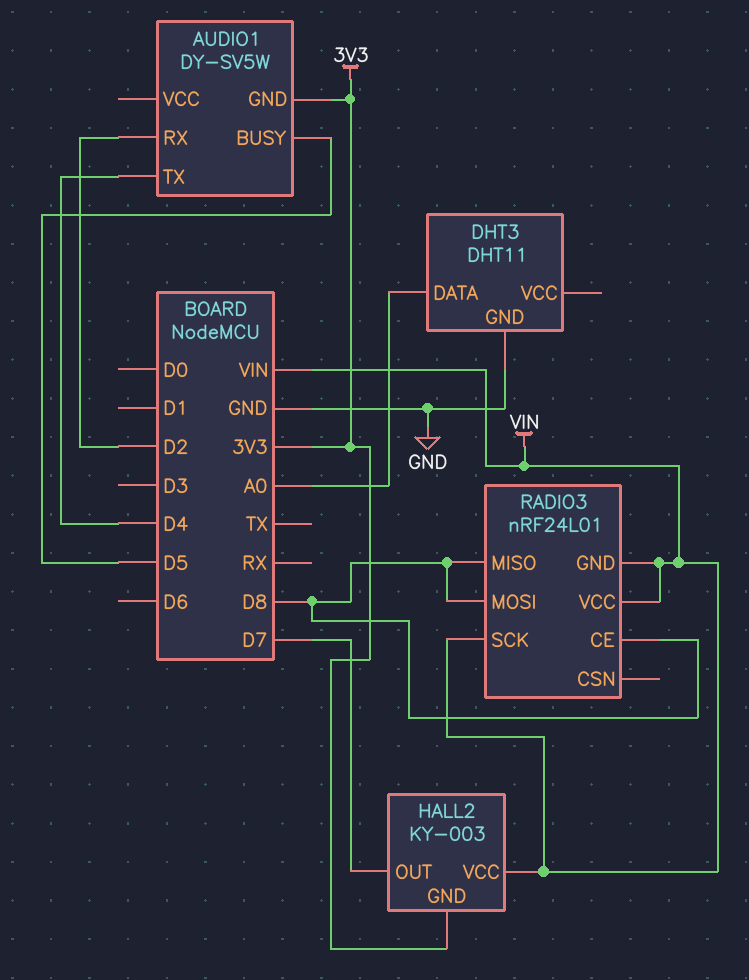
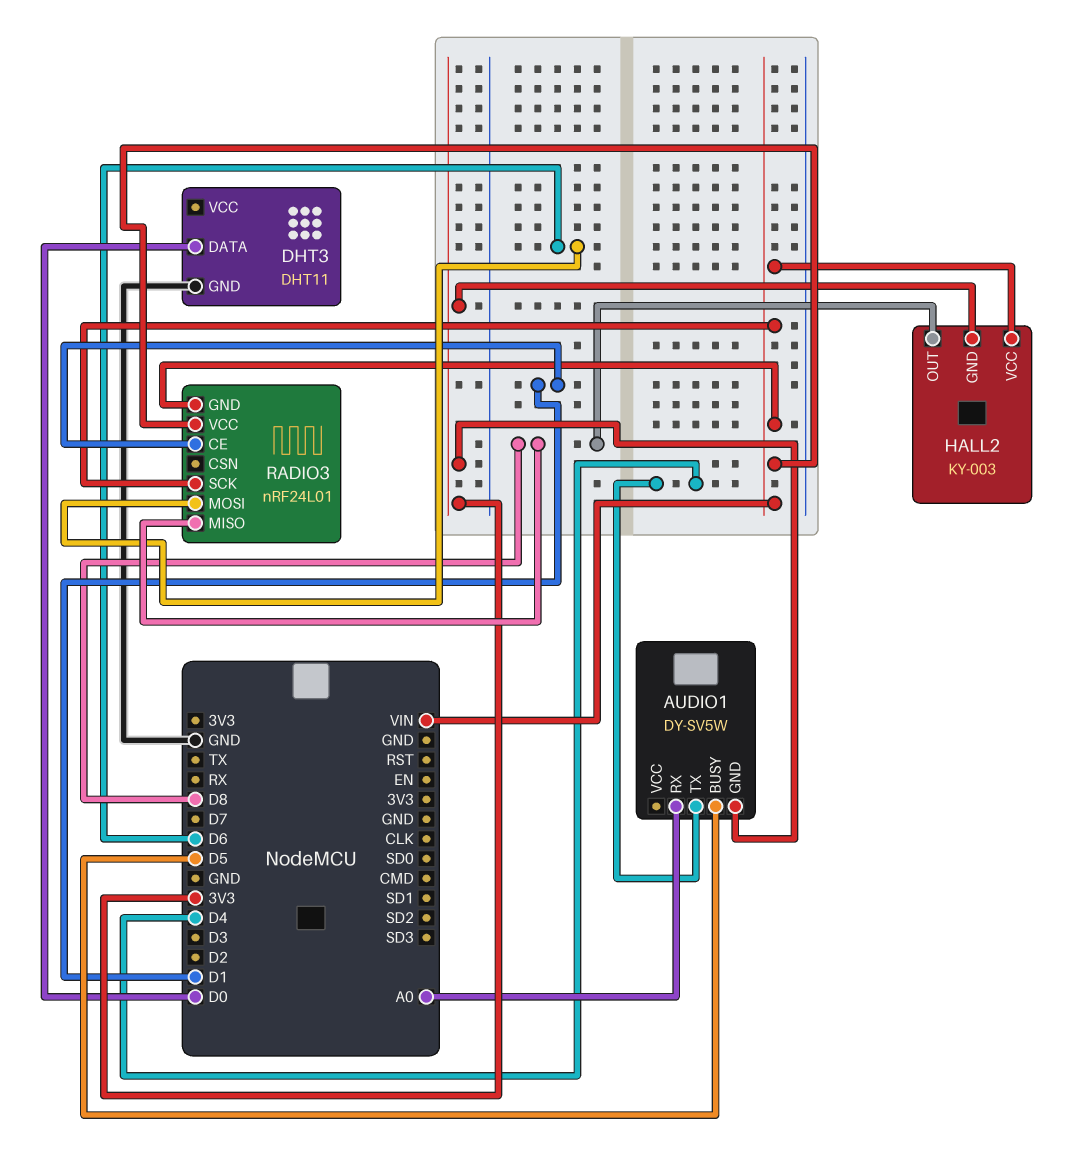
AUDIO1 pin RX: D2 -> A0
DHT3 pin DATA: A0 -> D0
HALL2 pin OUT: D7 -> D8
RADIO3 pin CE: D8 -> D1
RADIO3 pin MOSI: D8 -> D6

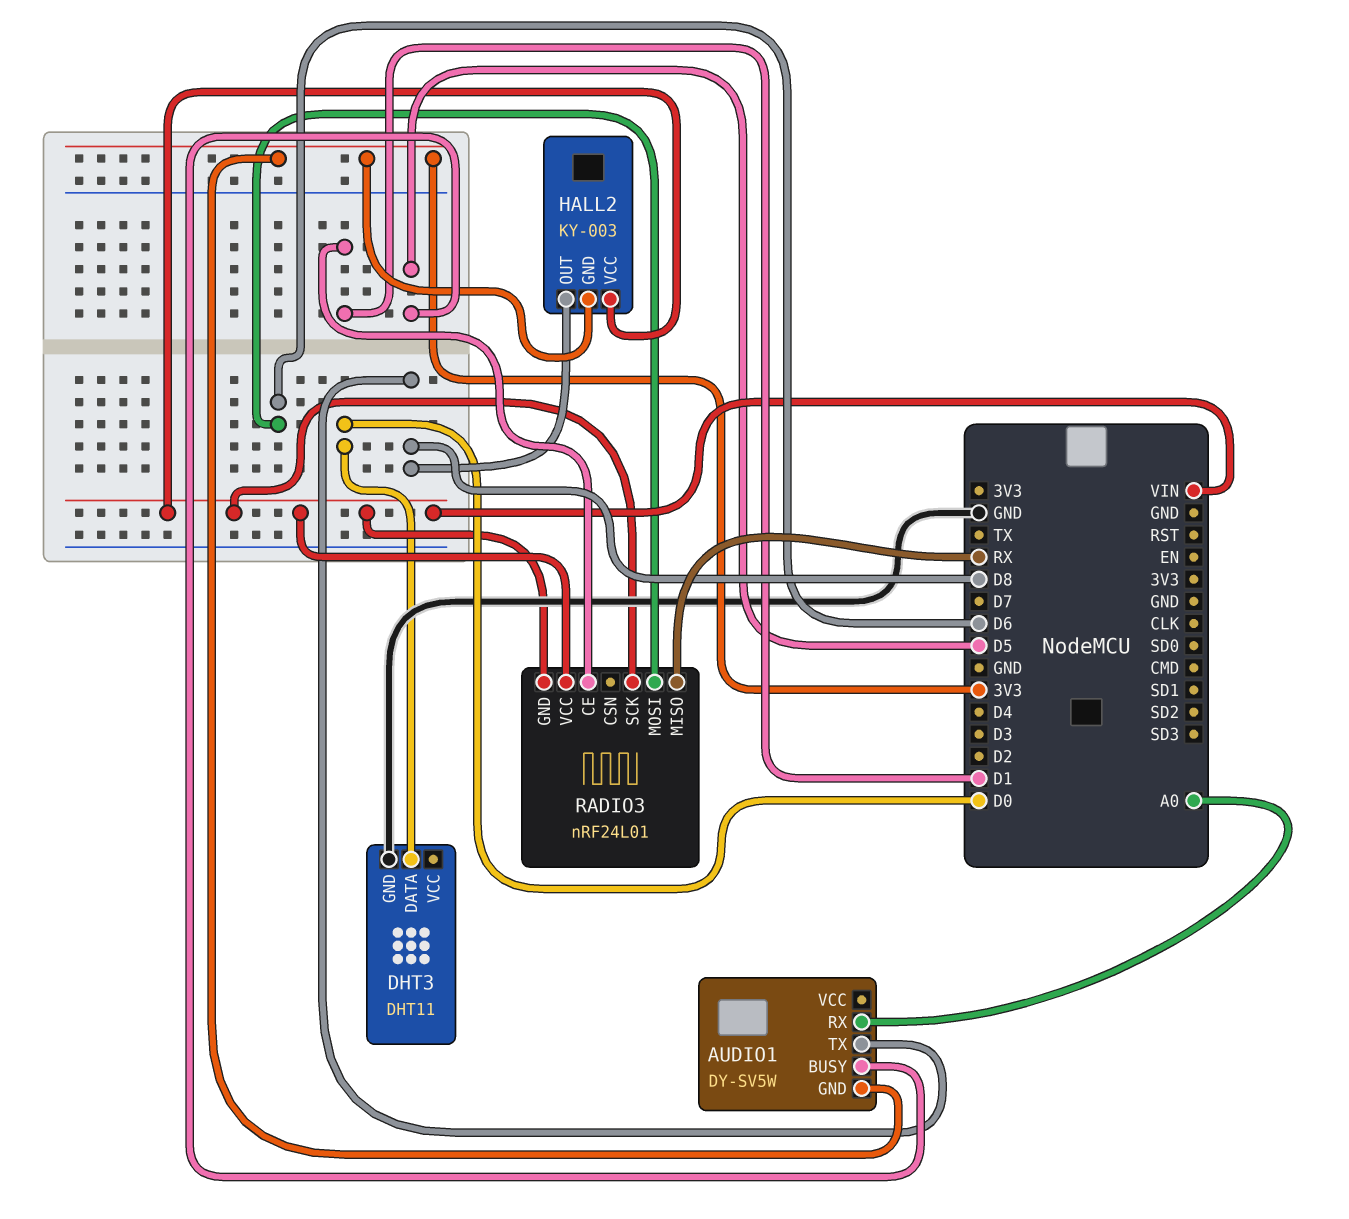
AUDIO1 pin TX: D4 -> D8
RADIO3 pin MISO: D8 -> RX

